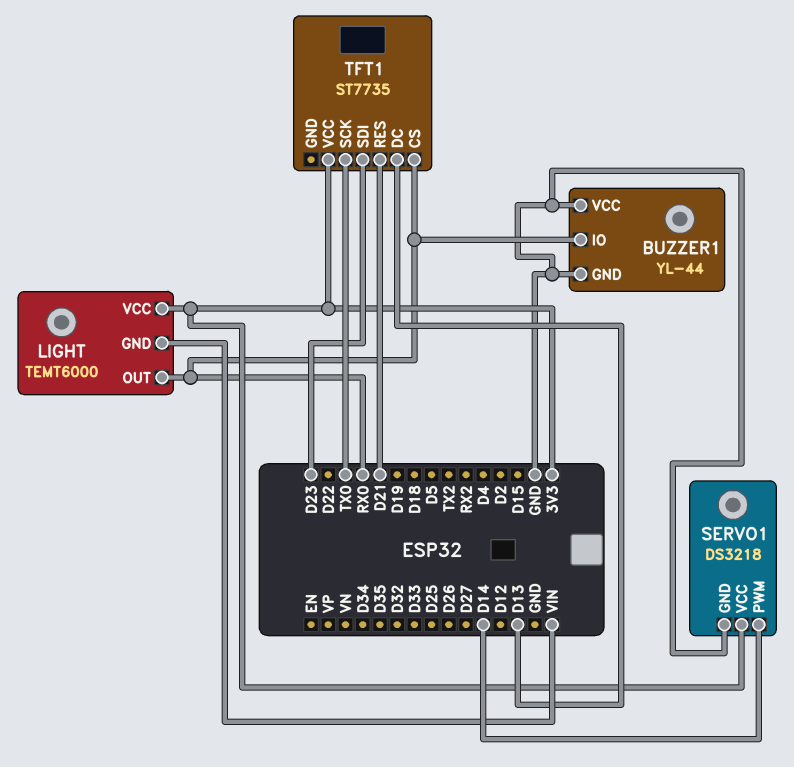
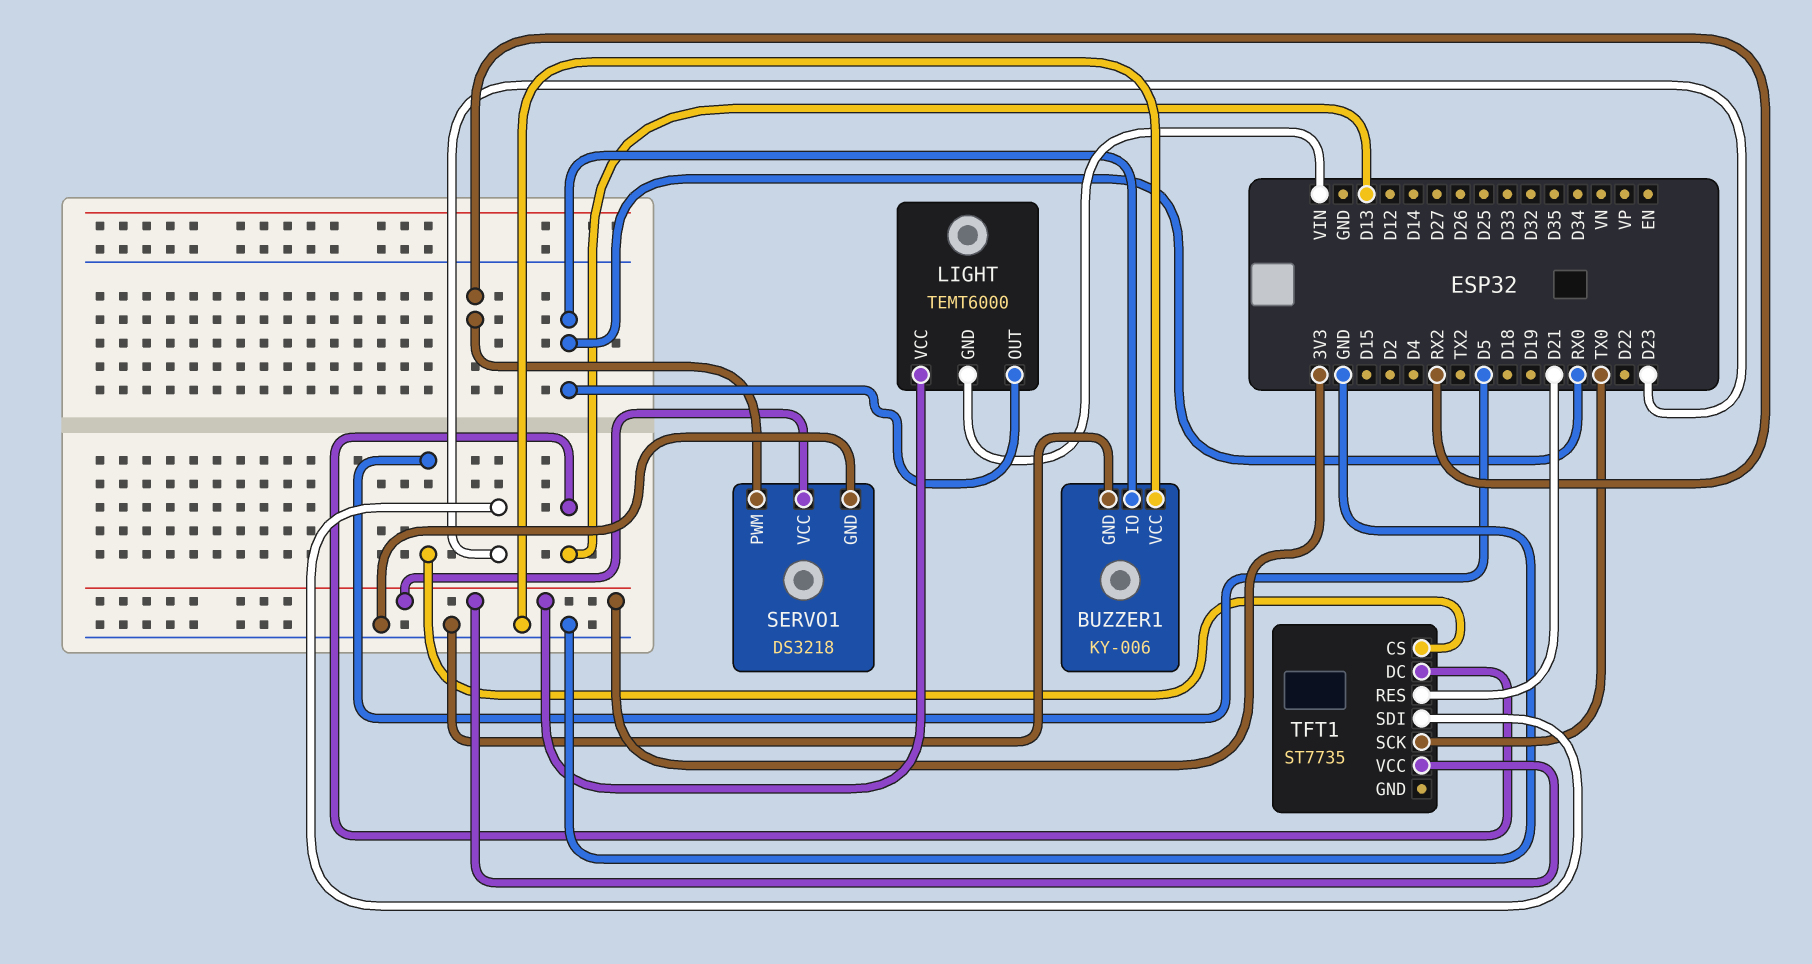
BUZZER1: YL-44 -> KY-006
SERVO1 pin PWM: D14 -> RX2
TFT1 pin CS: RX0 -> D5

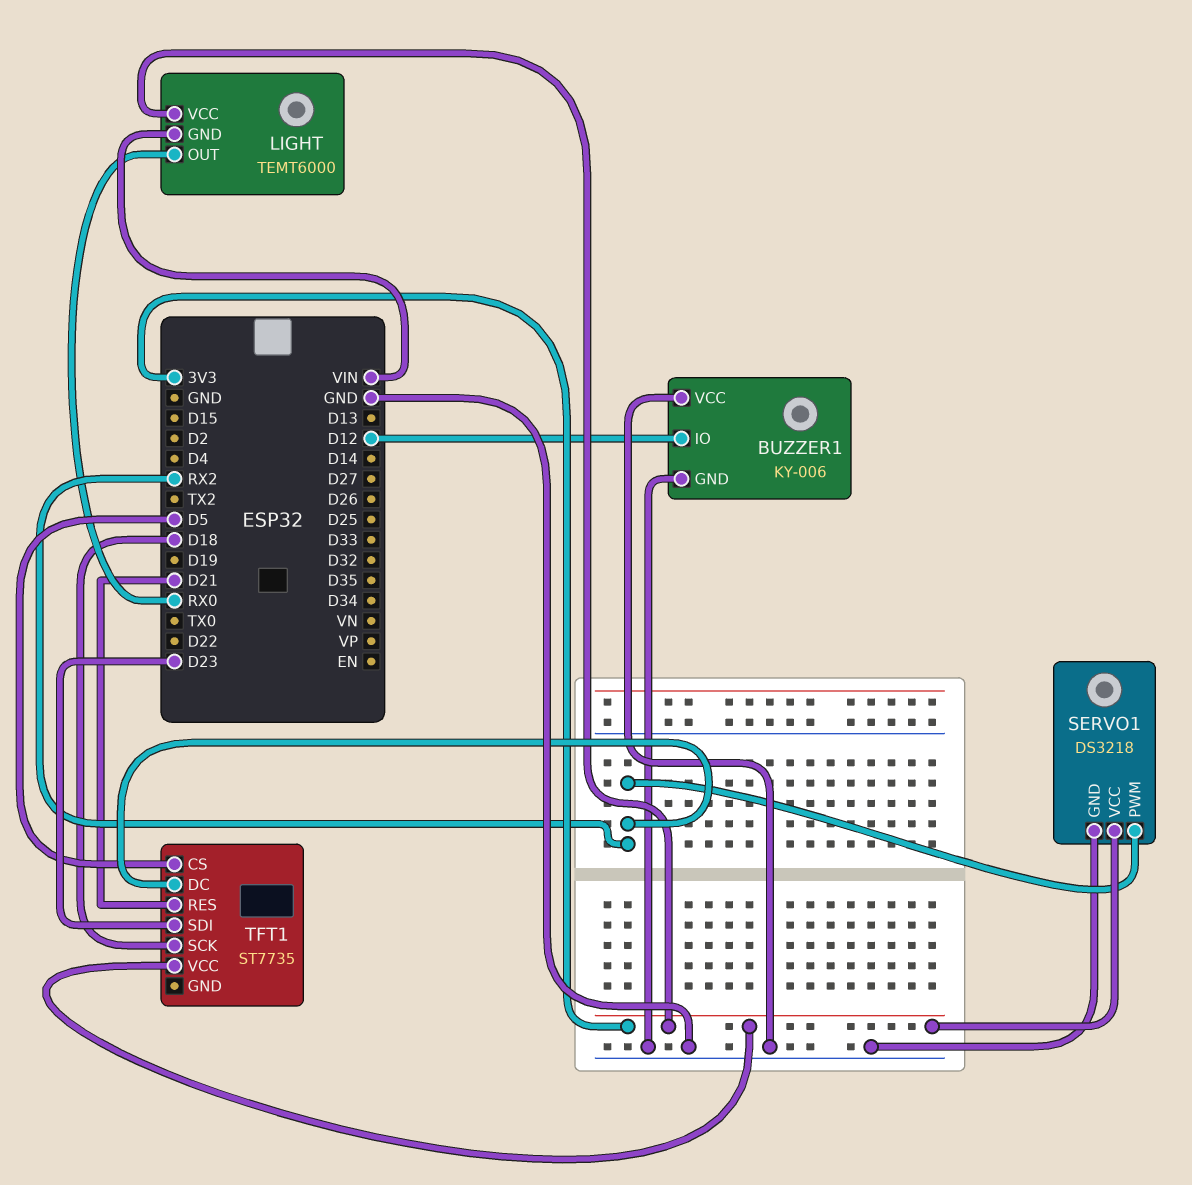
BUZZER1 pin IO: RX0 -> D12
TFT1 pin DC: D13 -> RX2
TFT1 pin SCK: TX0 -> D18

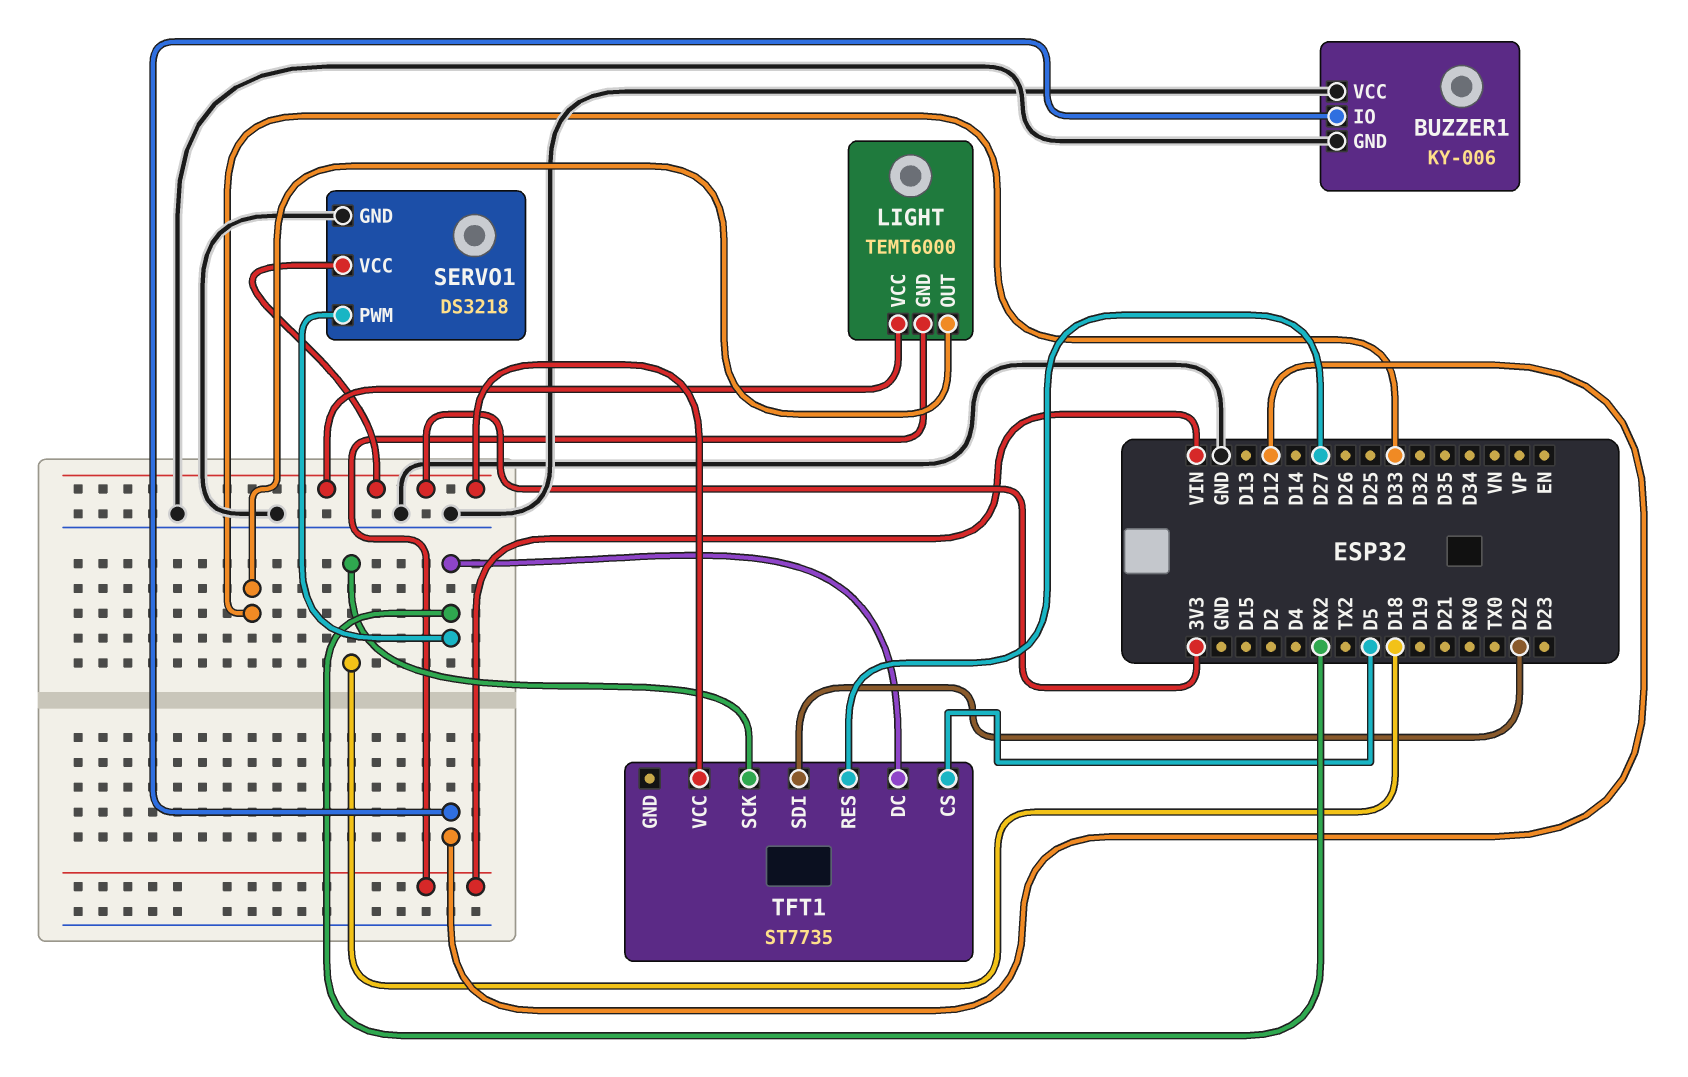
LIGHT pin OUT: RX0 -> D33
TFT1 pin RES: D21 -> D27
TFT1 pin SDI: D23 -> D22

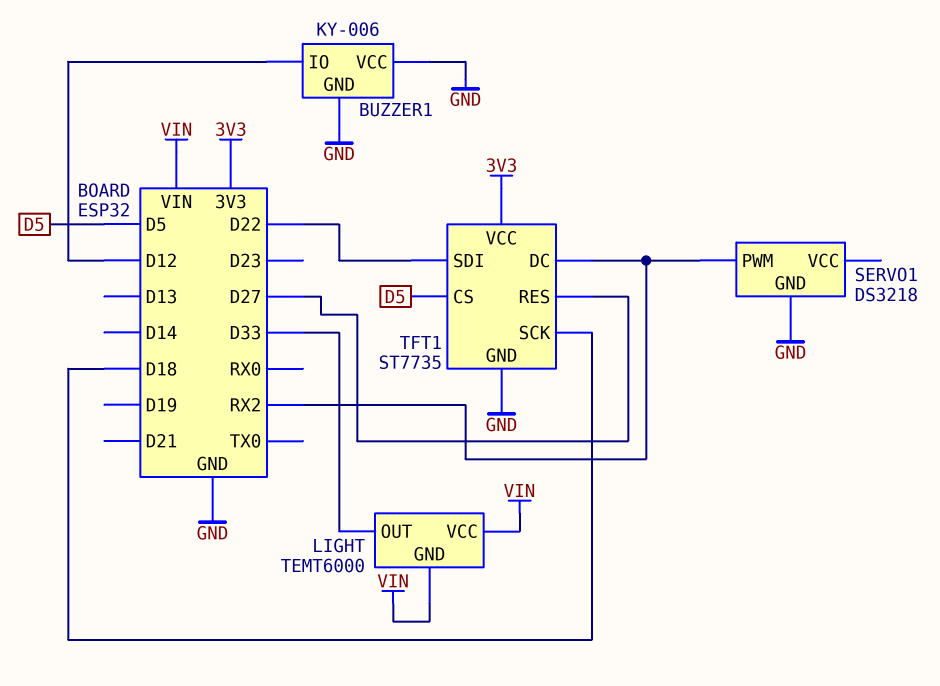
LIGHT pin VCC: 3V3 -> VIN
SERVO1 pin VCC: 3V3 -> none
TFT1 pin GND: none -> GND

